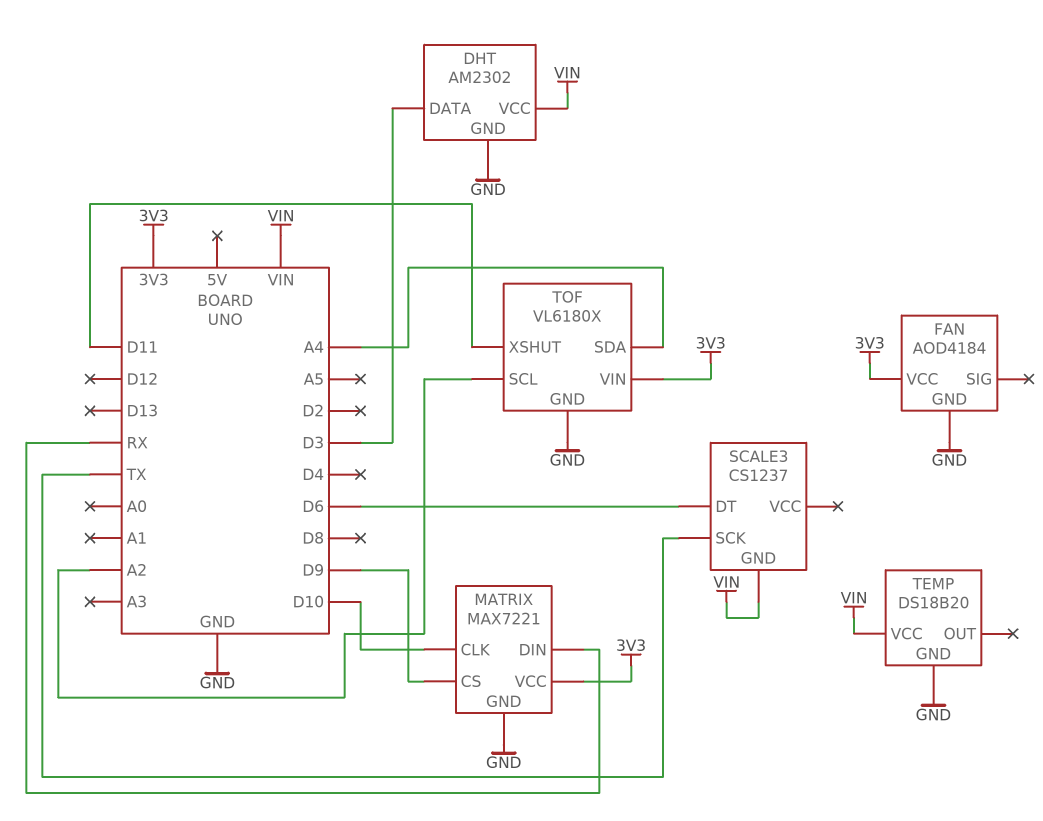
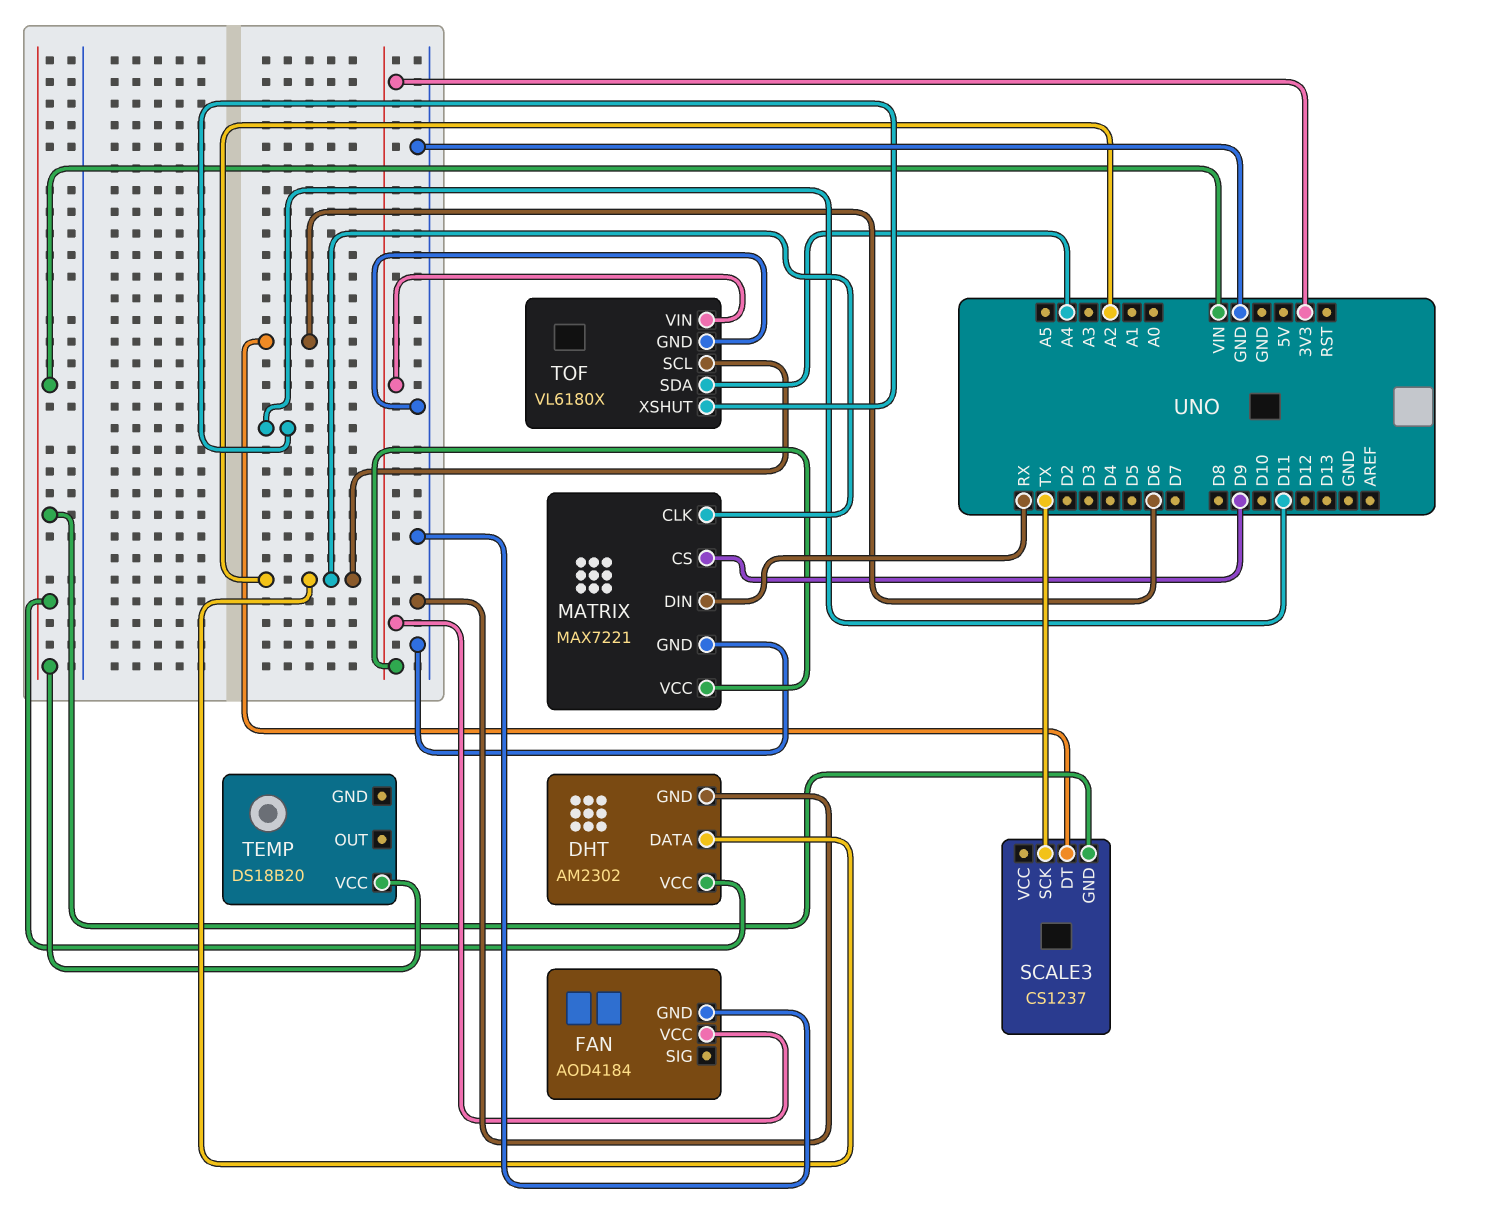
DHT pin DATA: D3 -> A2
MATRIX pin CLK: D10 -> A2
TEMP pin GND: GND -> none

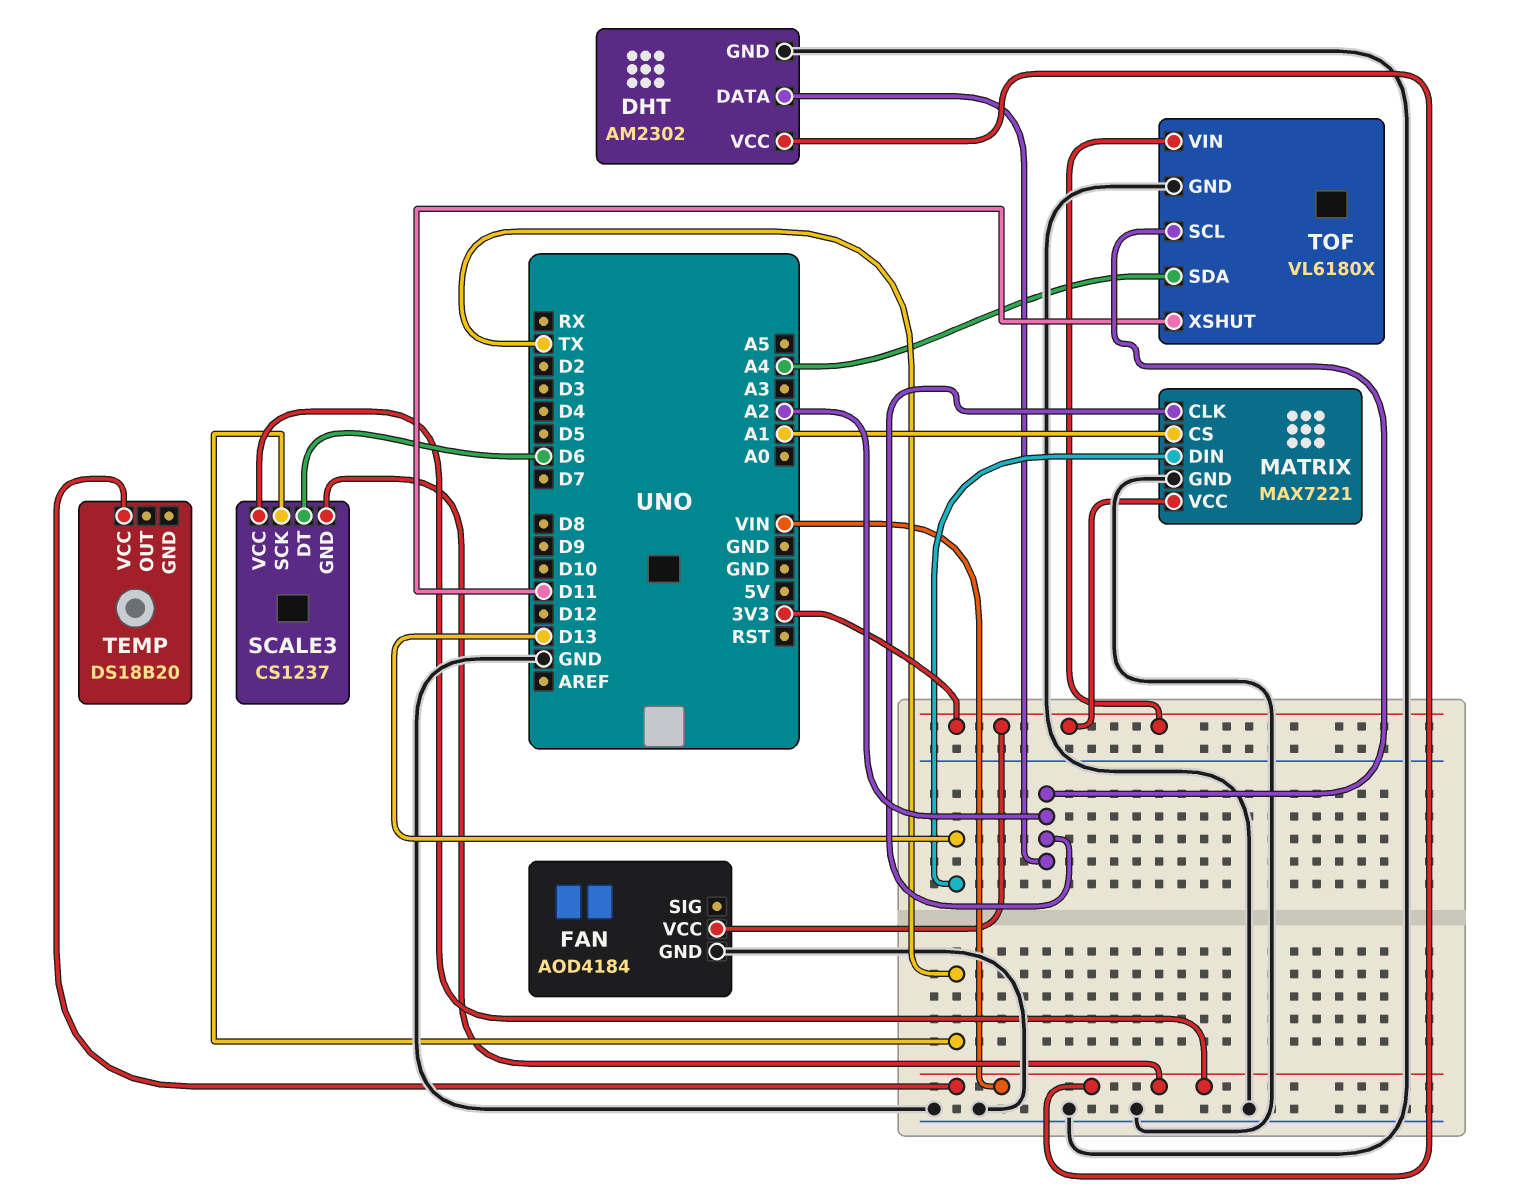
MATRIX pin CS: D9 -> A1
MATRIX pin DIN: RX -> D13
SCALE3 pin VCC: none -> VIN

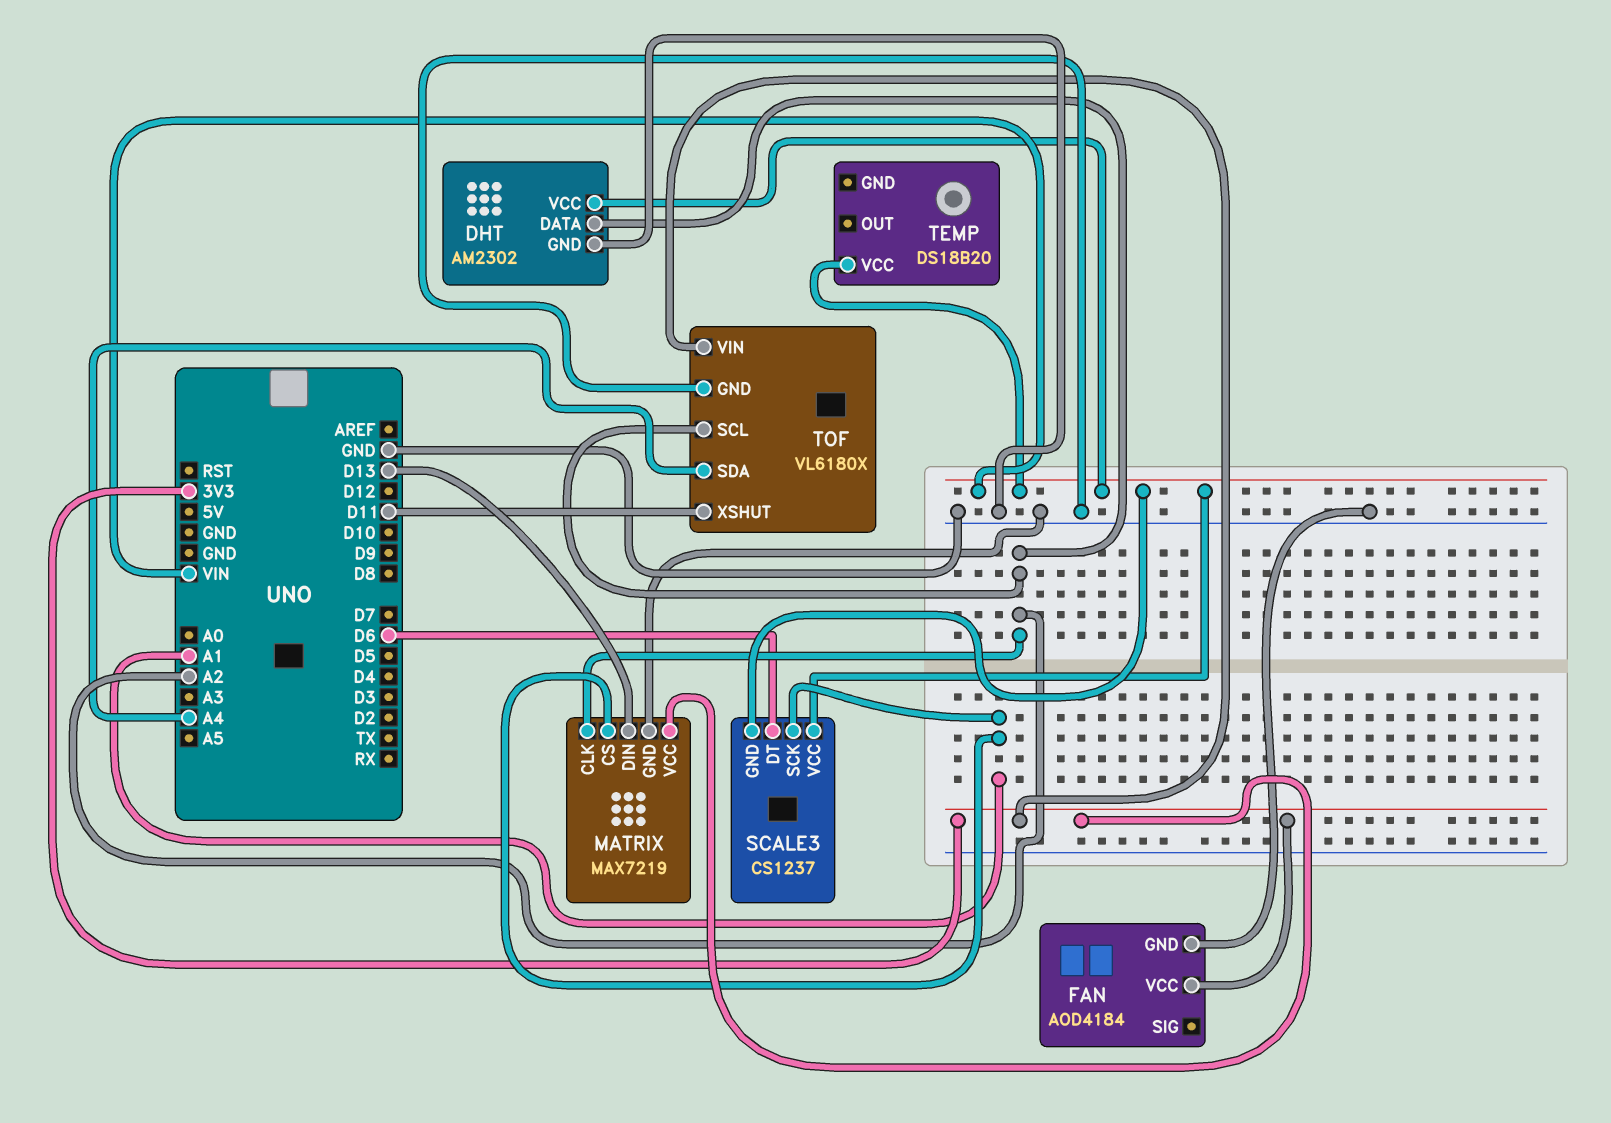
MATRIX: MAX7221 -> MAX7219
SCALE3 pin SCK: TX -> A1

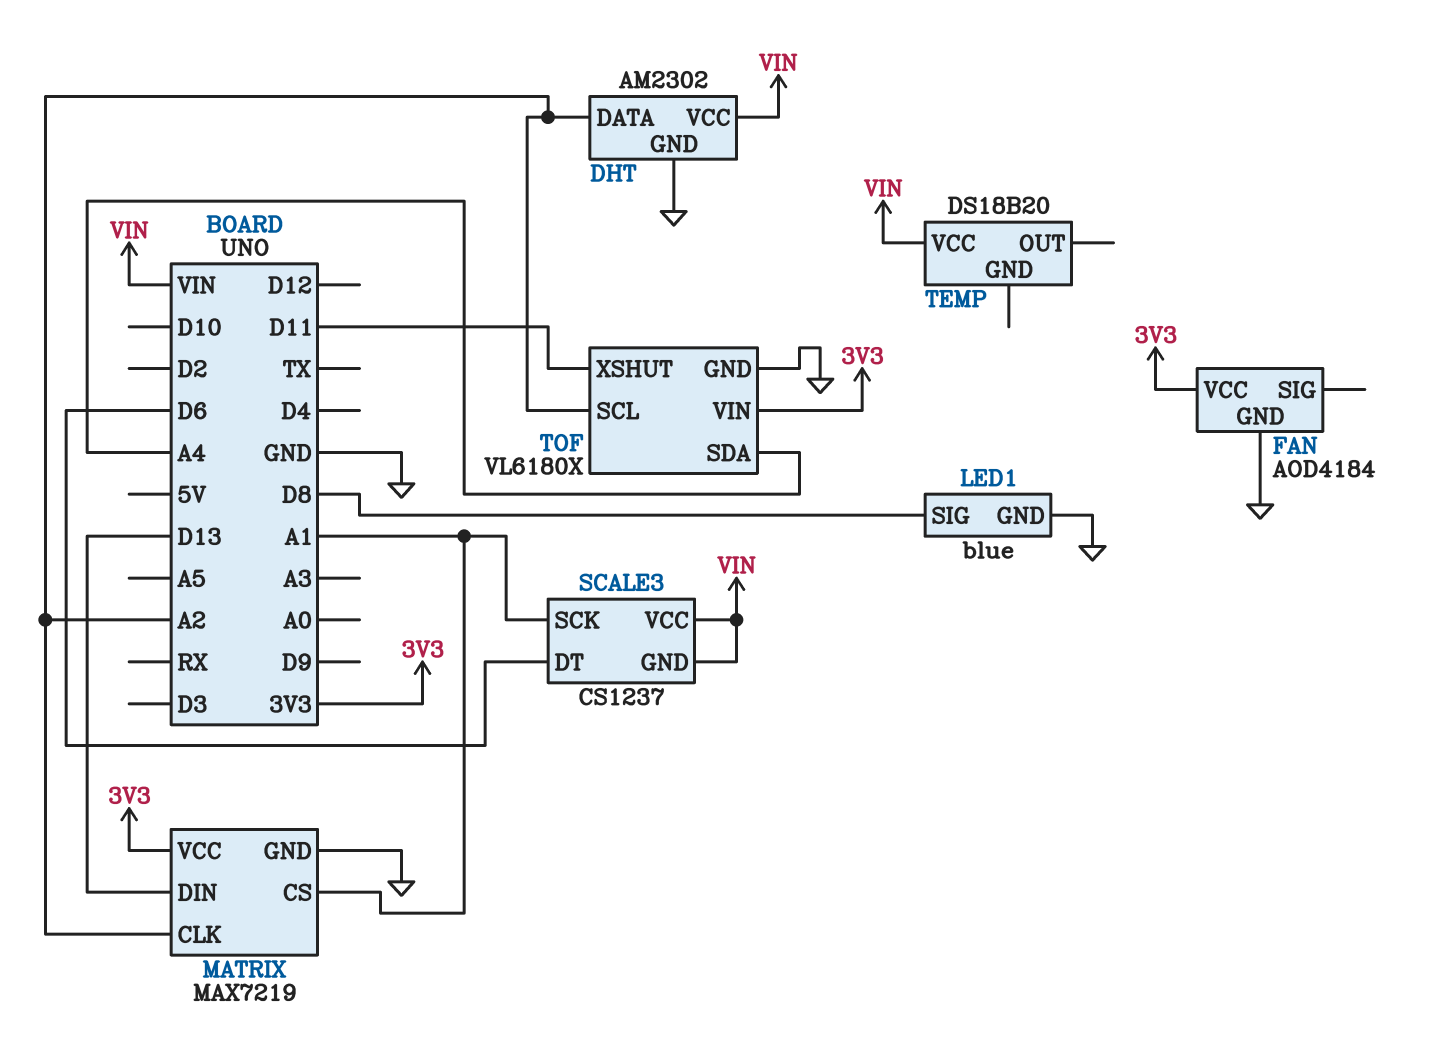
LED1: none -> blue
LED1 pin GND: none -> GND
LED1 pin SIG: none -> D8

